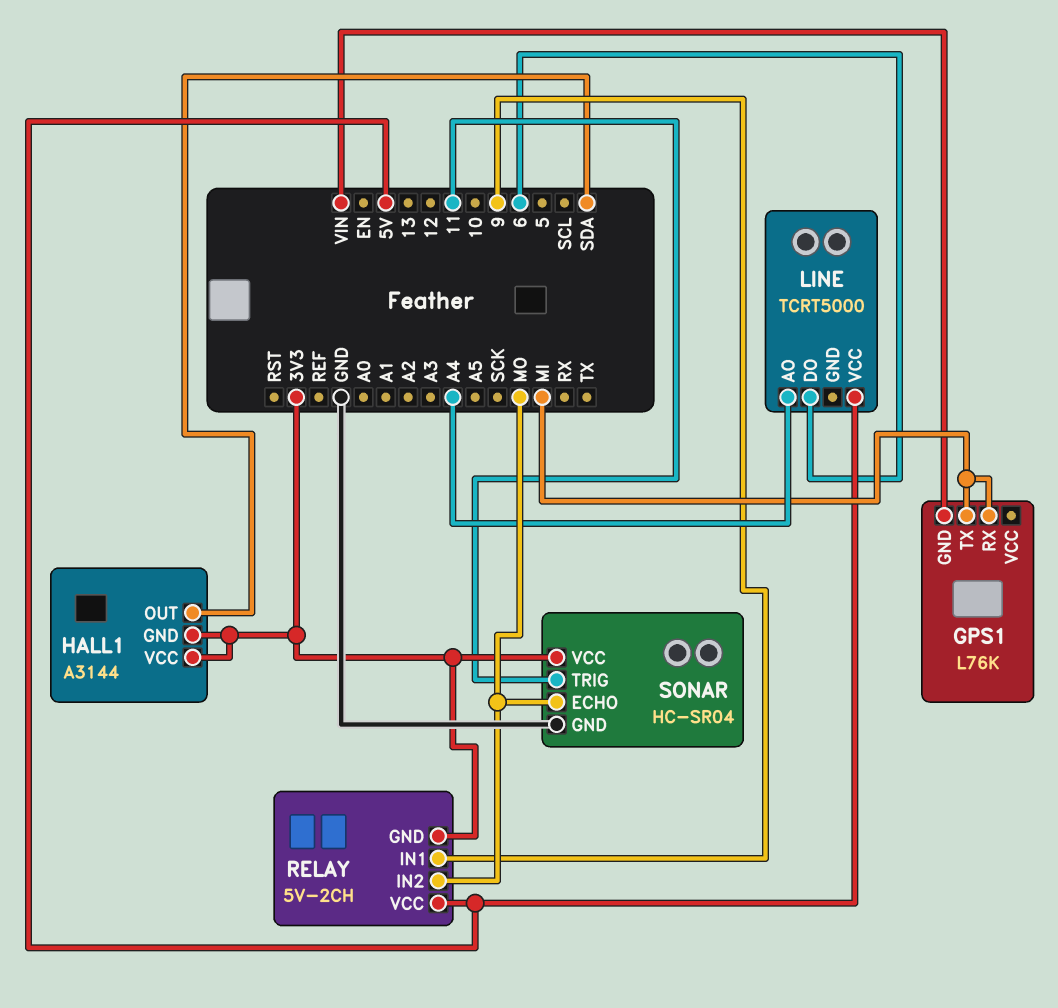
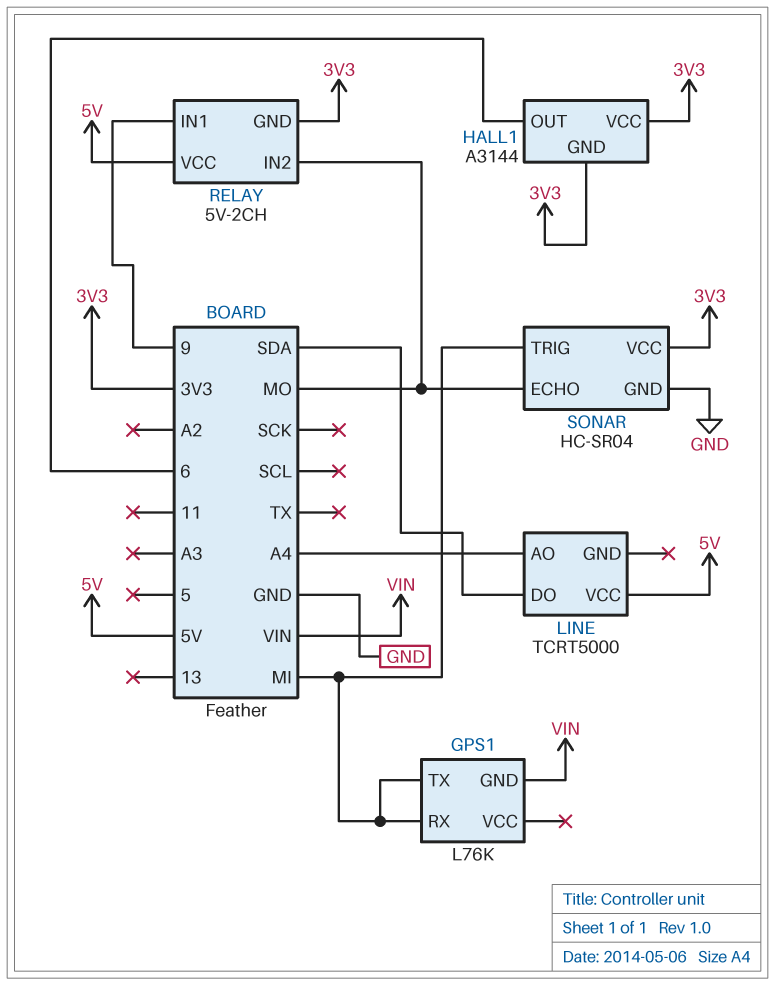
HALL1 pin OUT: SDA -> 6
LINE pin DO: 6 -> SDA
SONAR pin TRIG: 11 -> MI

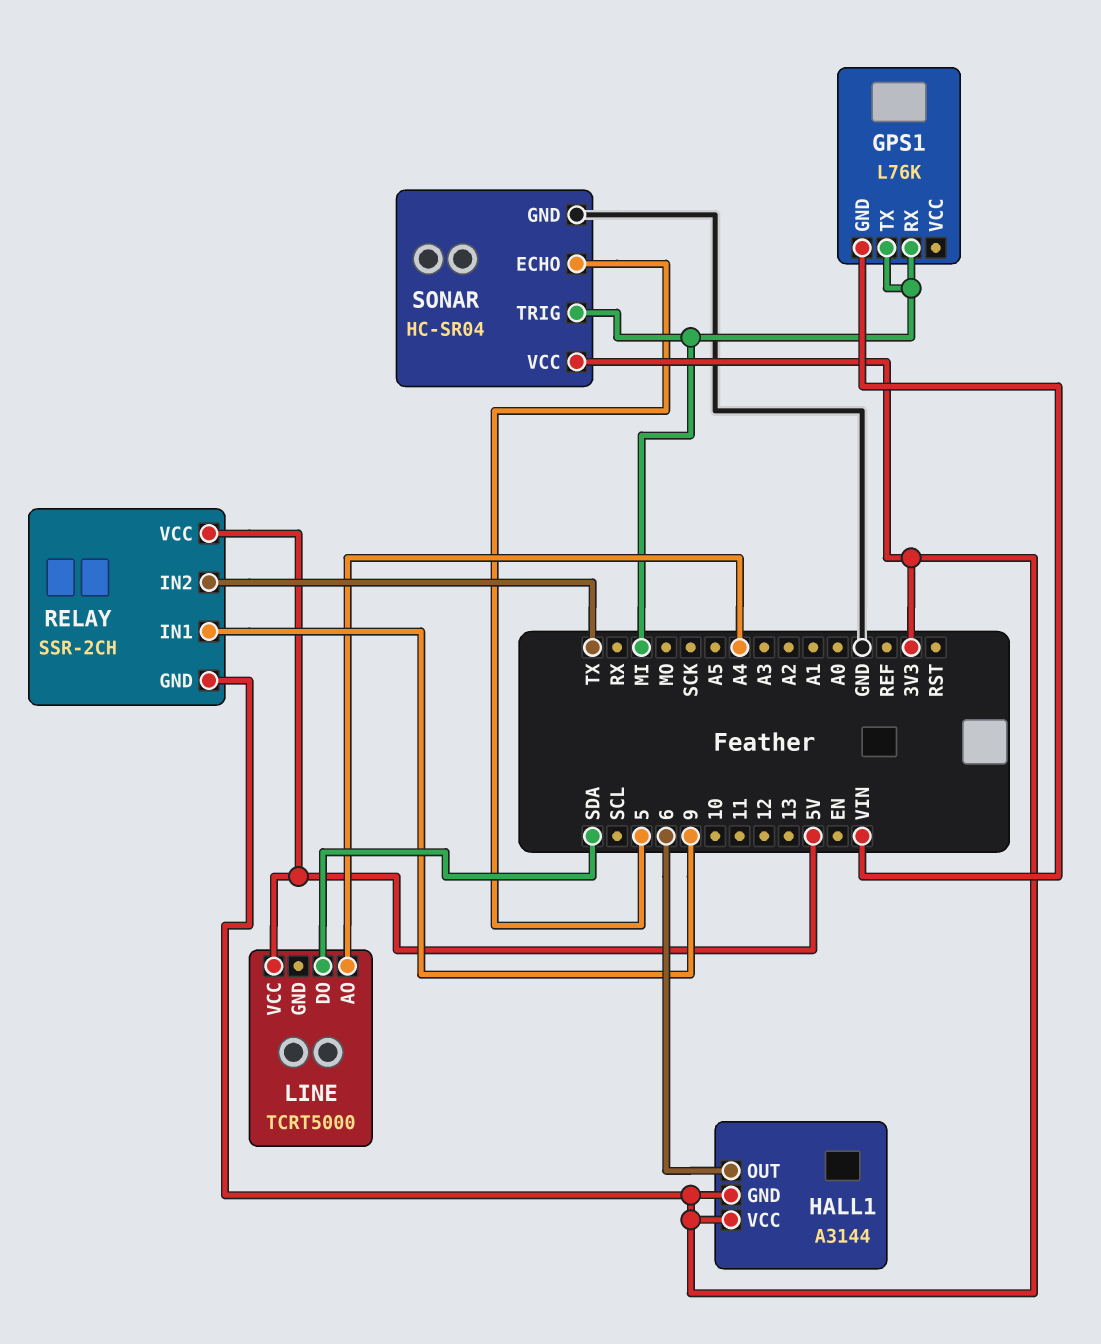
RELAY: 5V-2CH -> SSR-2CH
RELAY pin IN2: MO -> TX
SONAR pin ECHO: MO -> 5

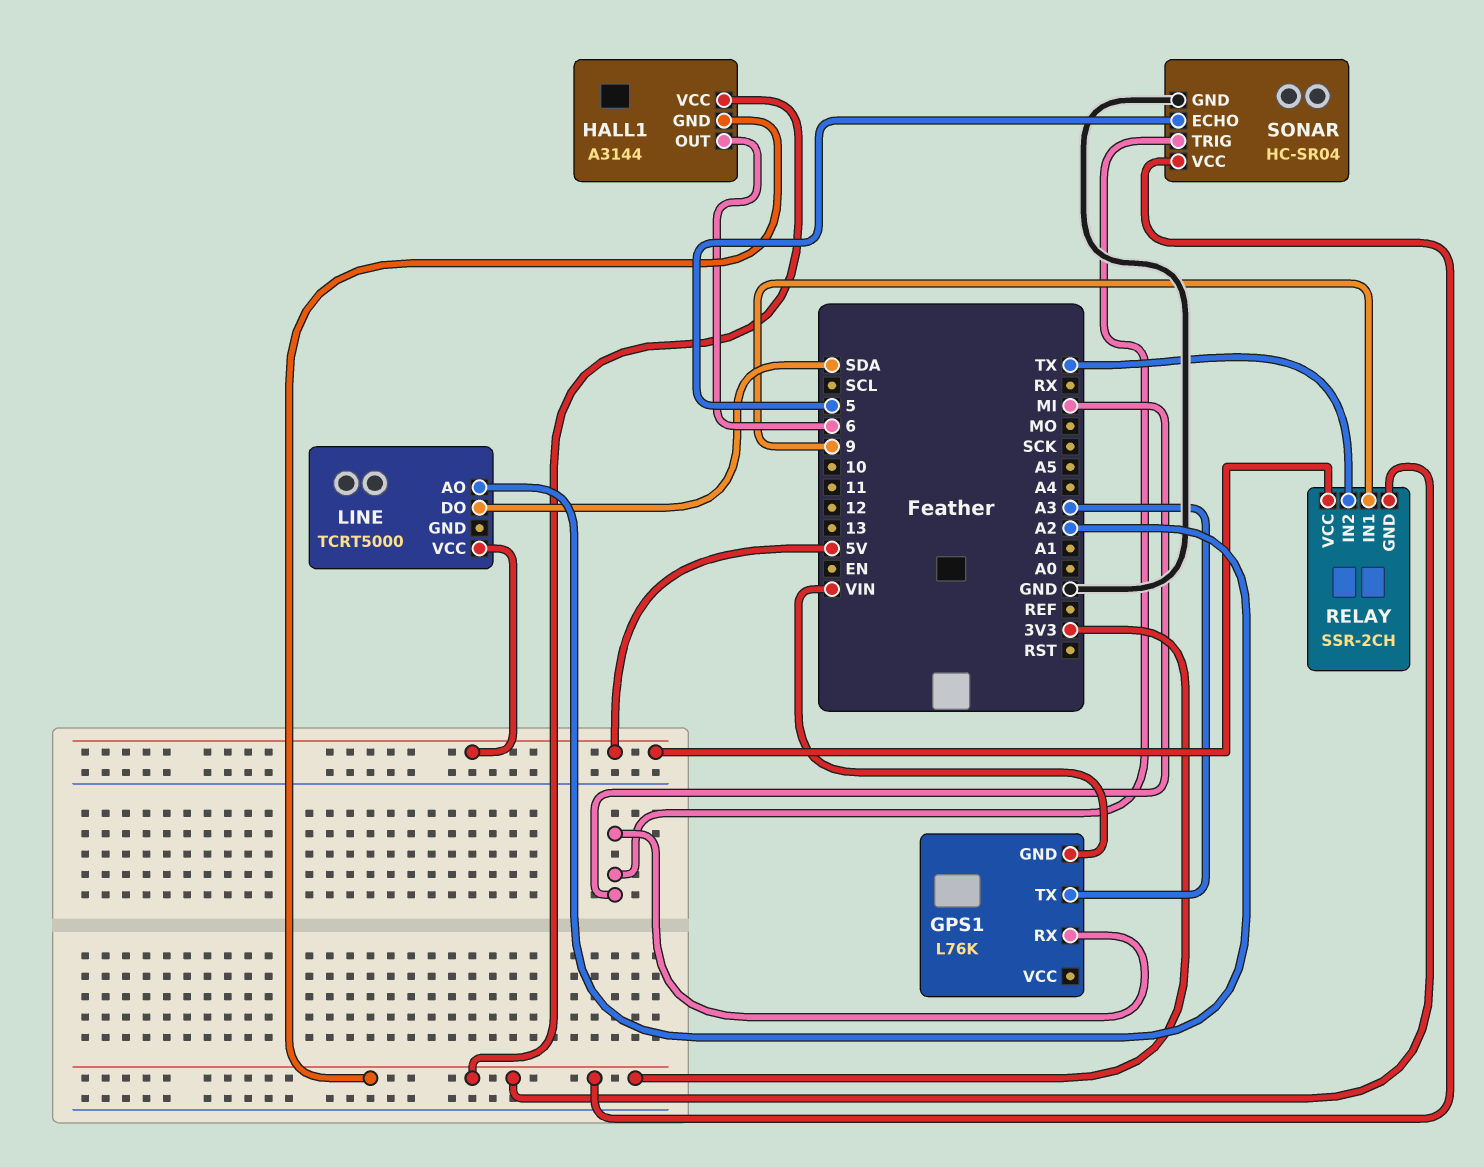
GPS1 pin TX: MI -> A3
LINE pin AO: A4 -> A2

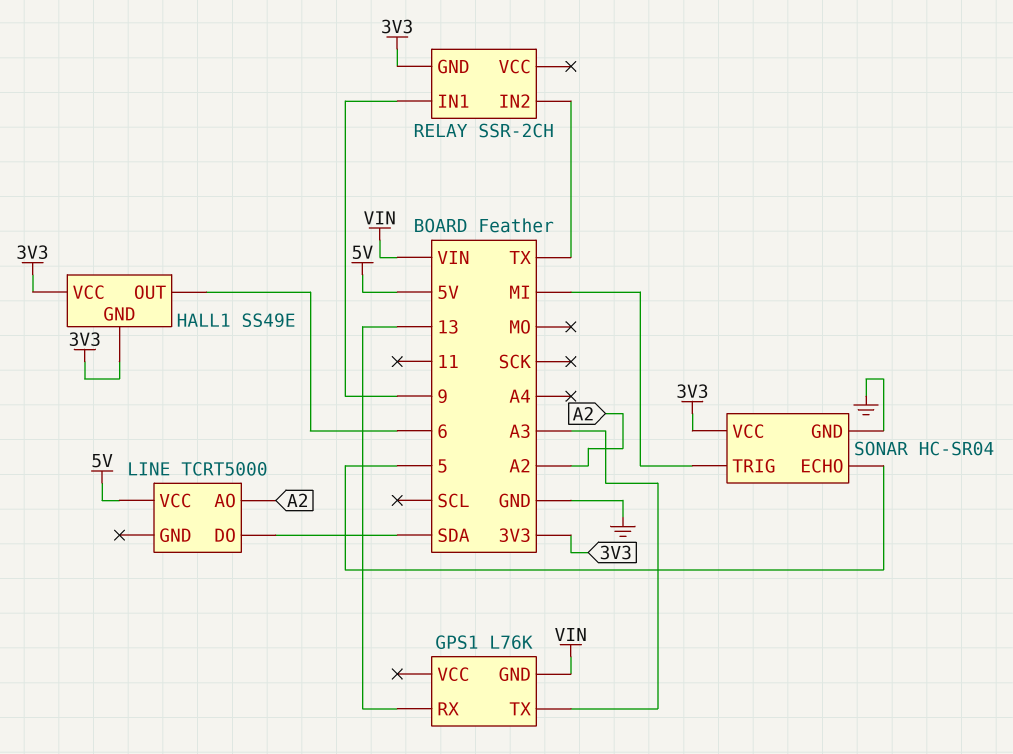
GPS1 pin RX: MI -> 13
HALL1: A3144 -> SS49E
RELAY pin VCC: 5V -> none

